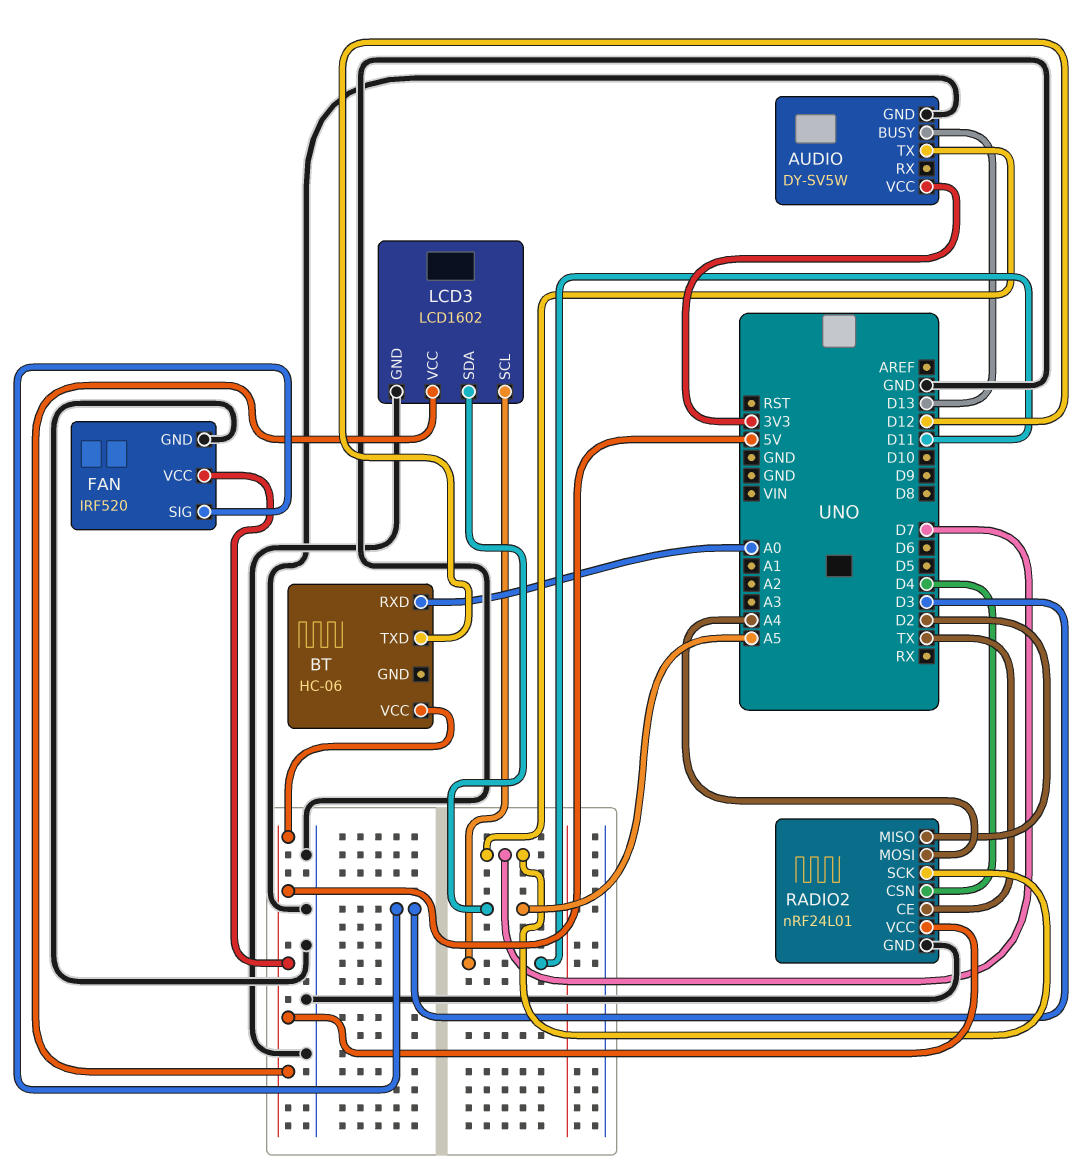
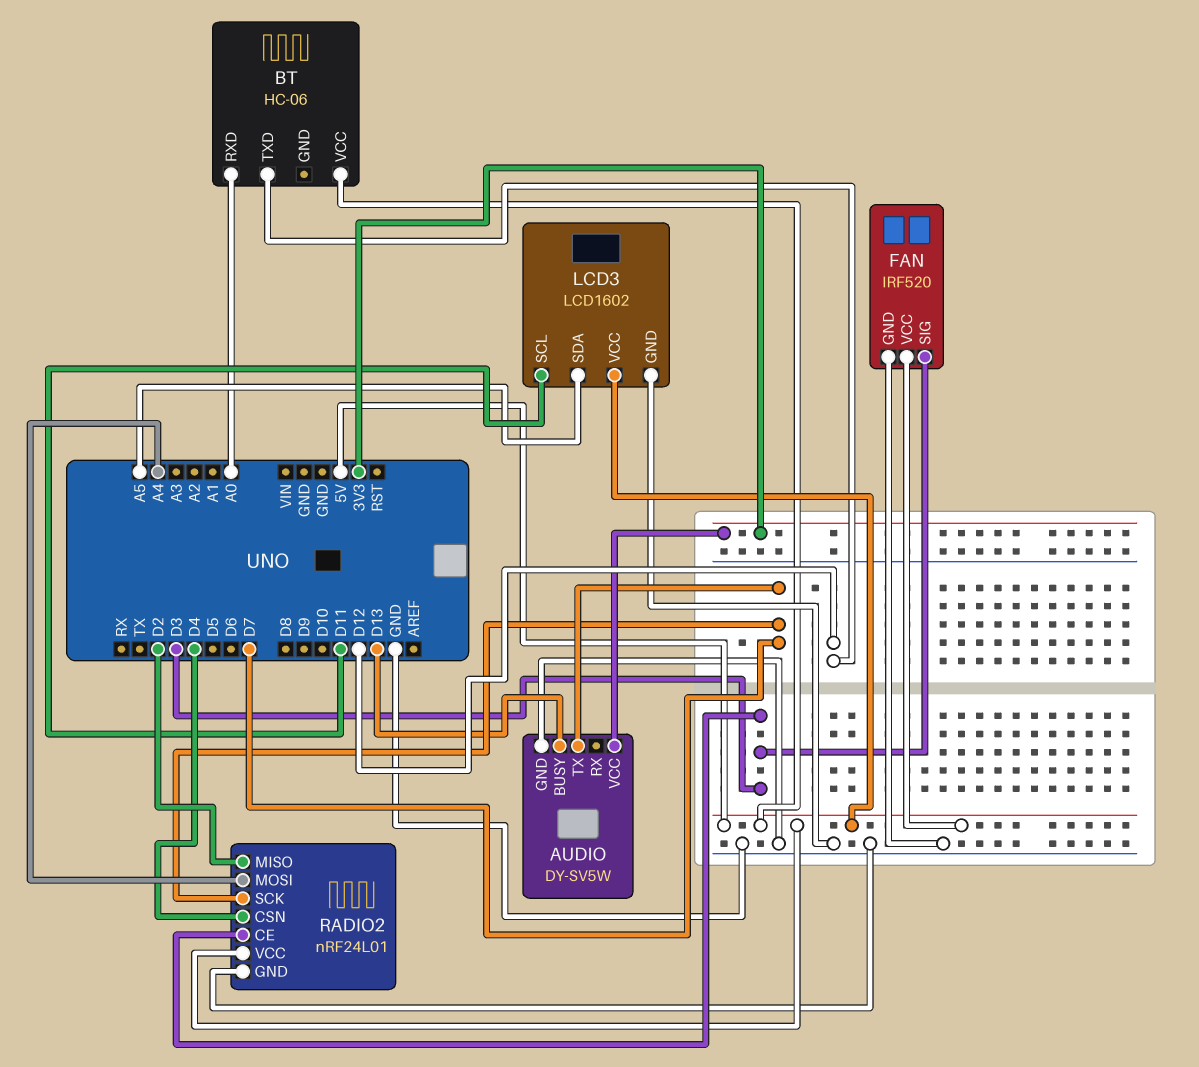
RADIO2 pin CE: TX -> D3

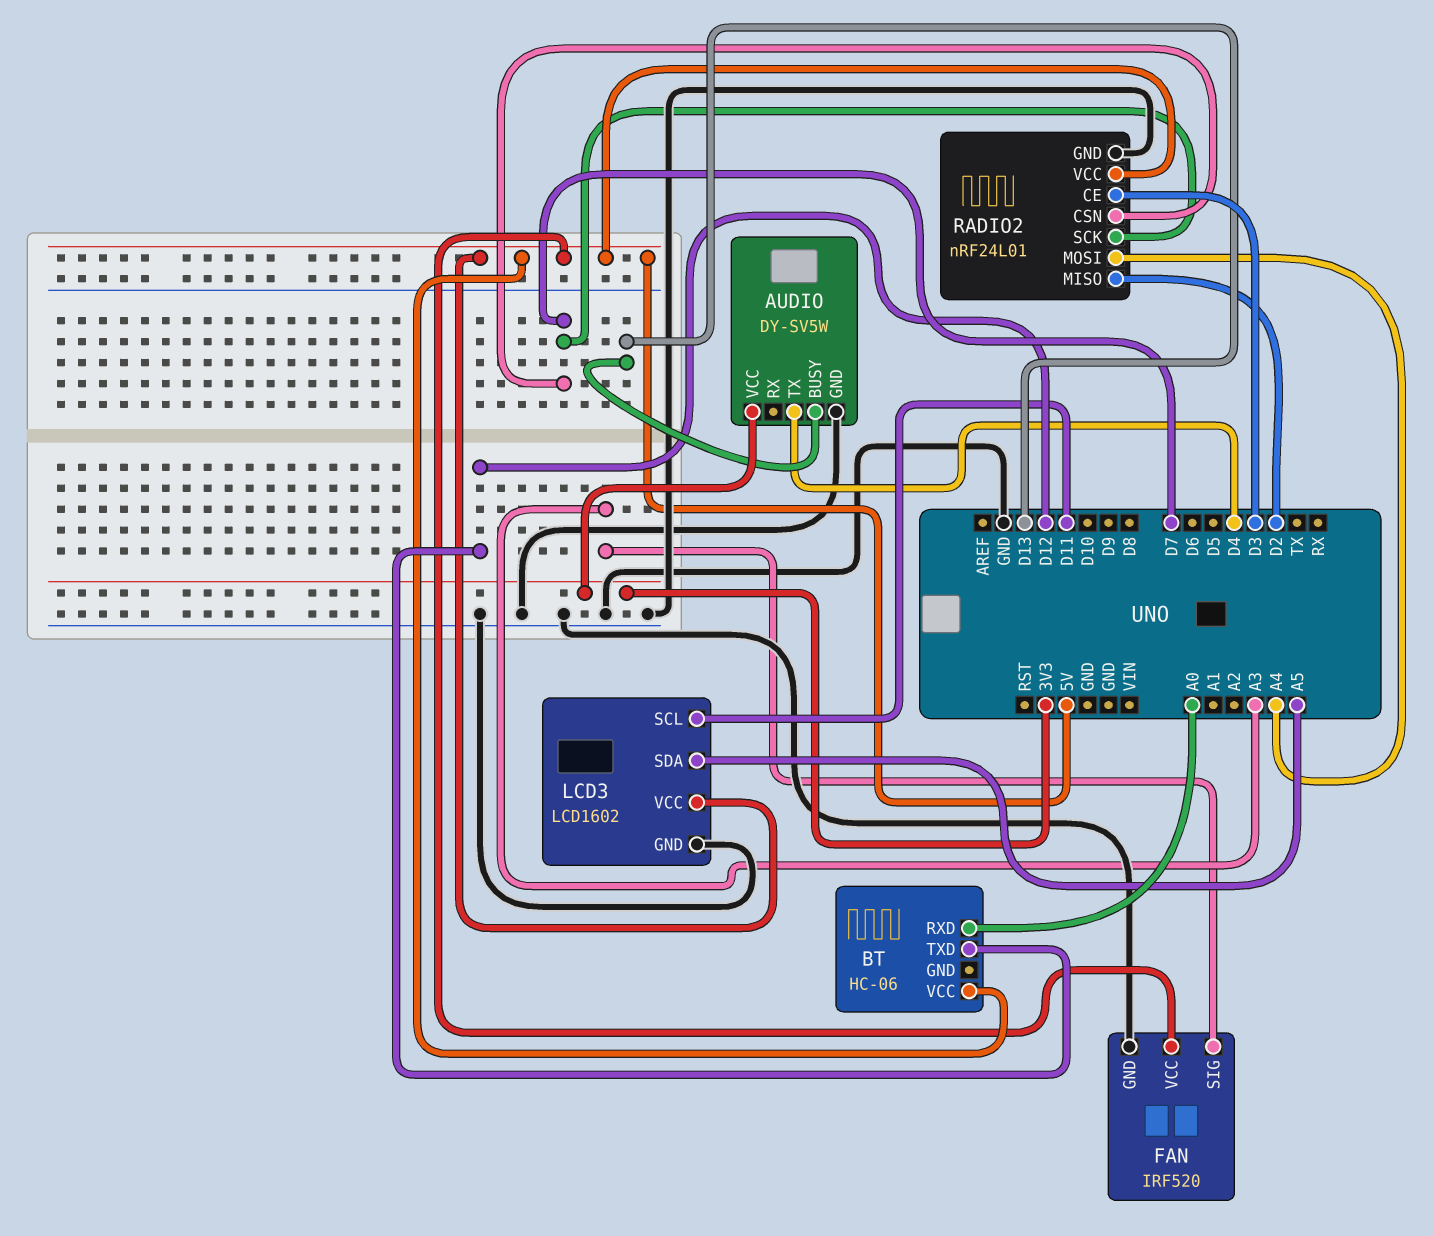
AUDIO pin TX: D7 -> D4
FAN pin SIG: D3 -> A3
RADIO2 pin CSN: D4 -> D7

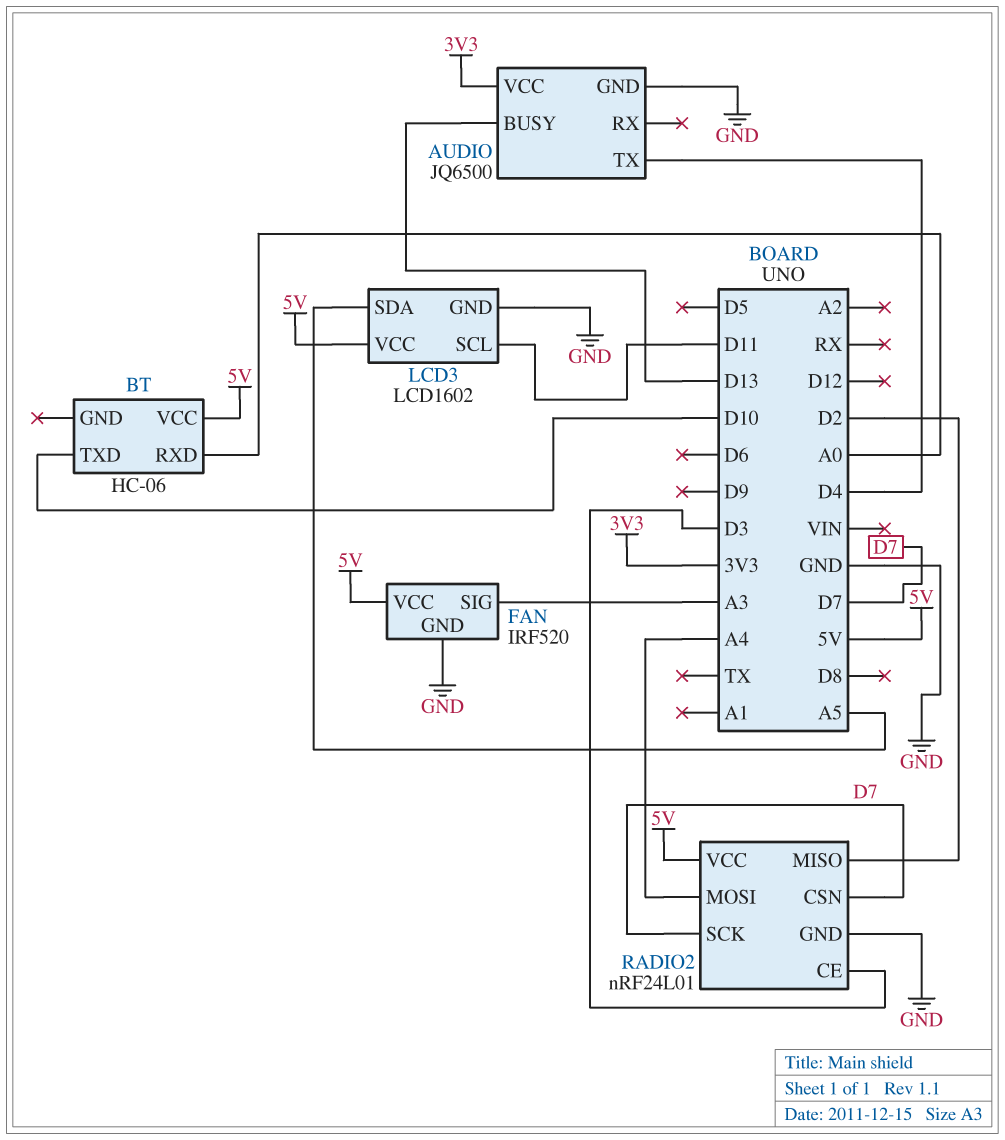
AUDIO: DY-SV5W -> JQ6500
BT pin TXD: D12 -> D10

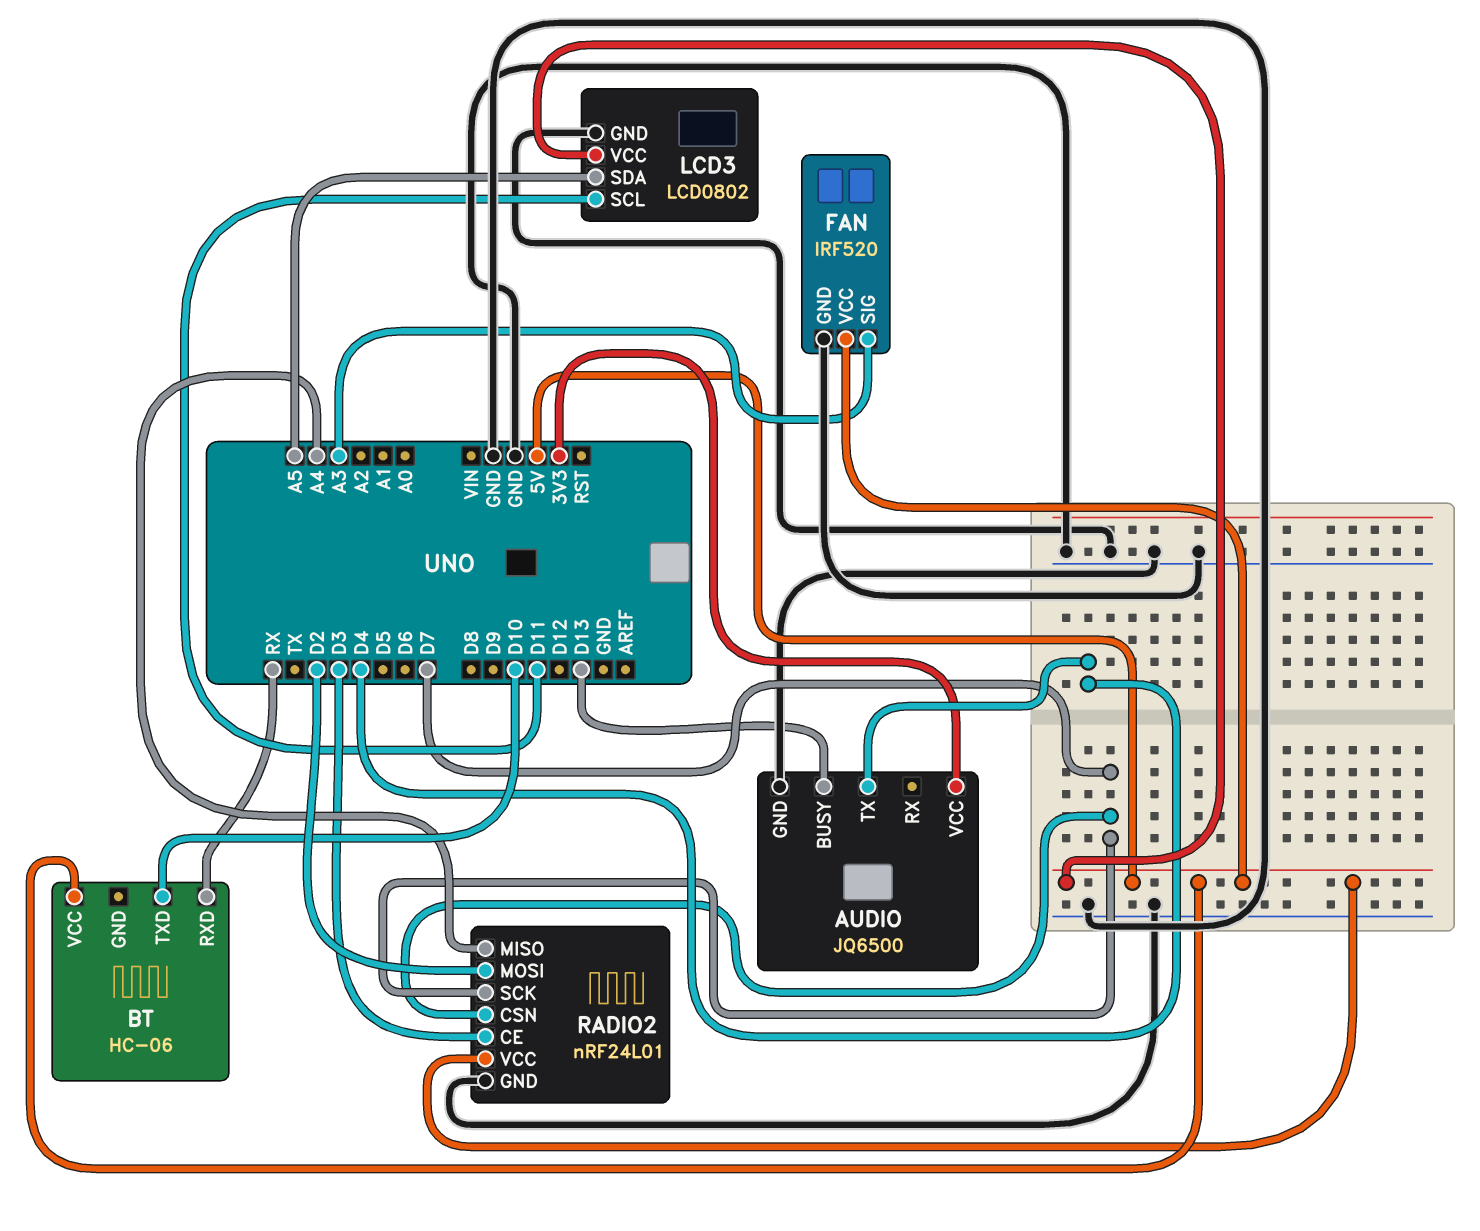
BT pin RXD: A0 -> RX
LCD3: LCD1602 -> LCD0802
RADIO2 pin MISO: D2 -> A4
RADIO2 pin MOSI: A4 -> D2

